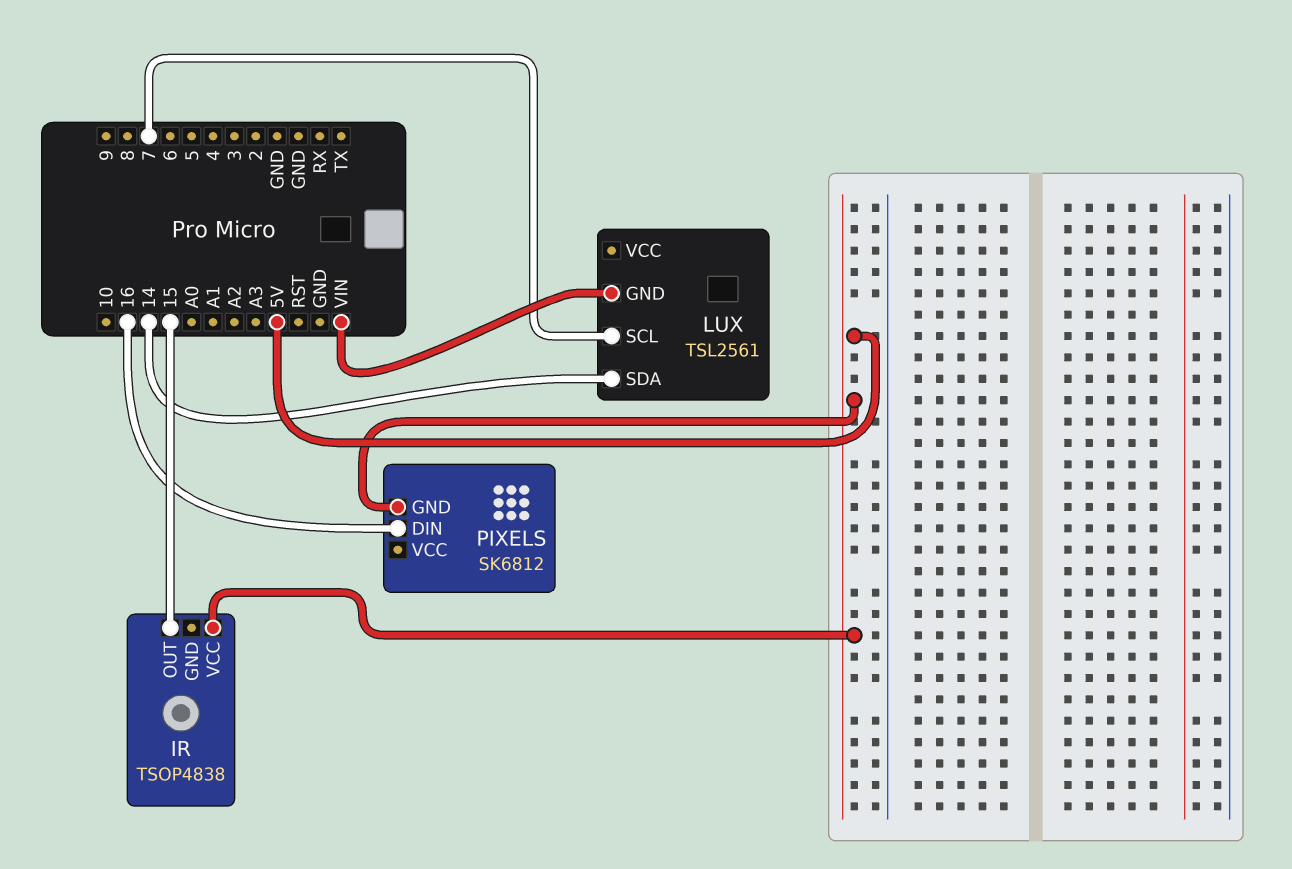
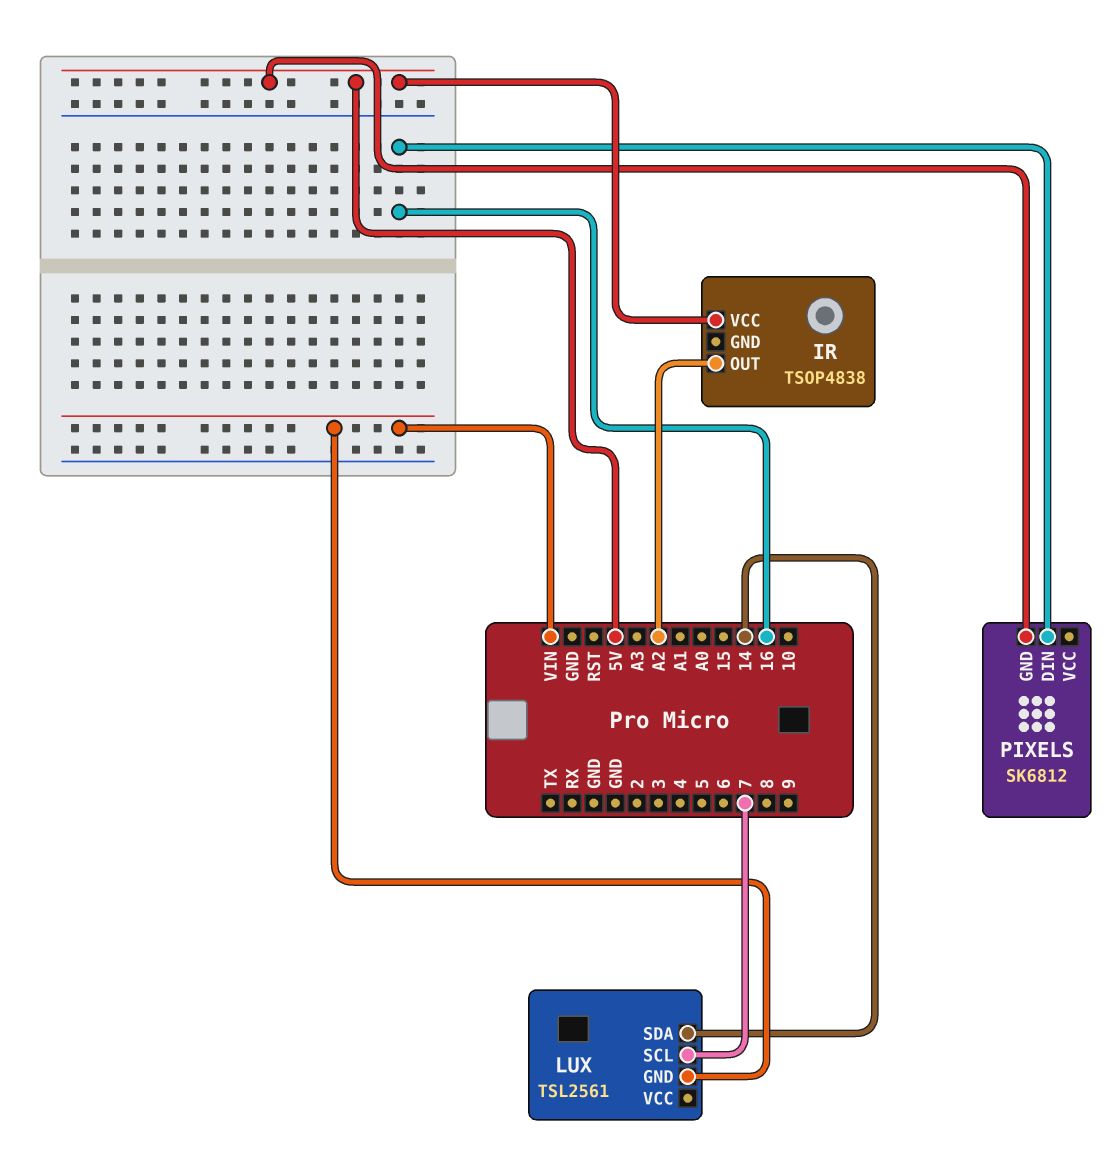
IR pin OUT: 15 -> A2

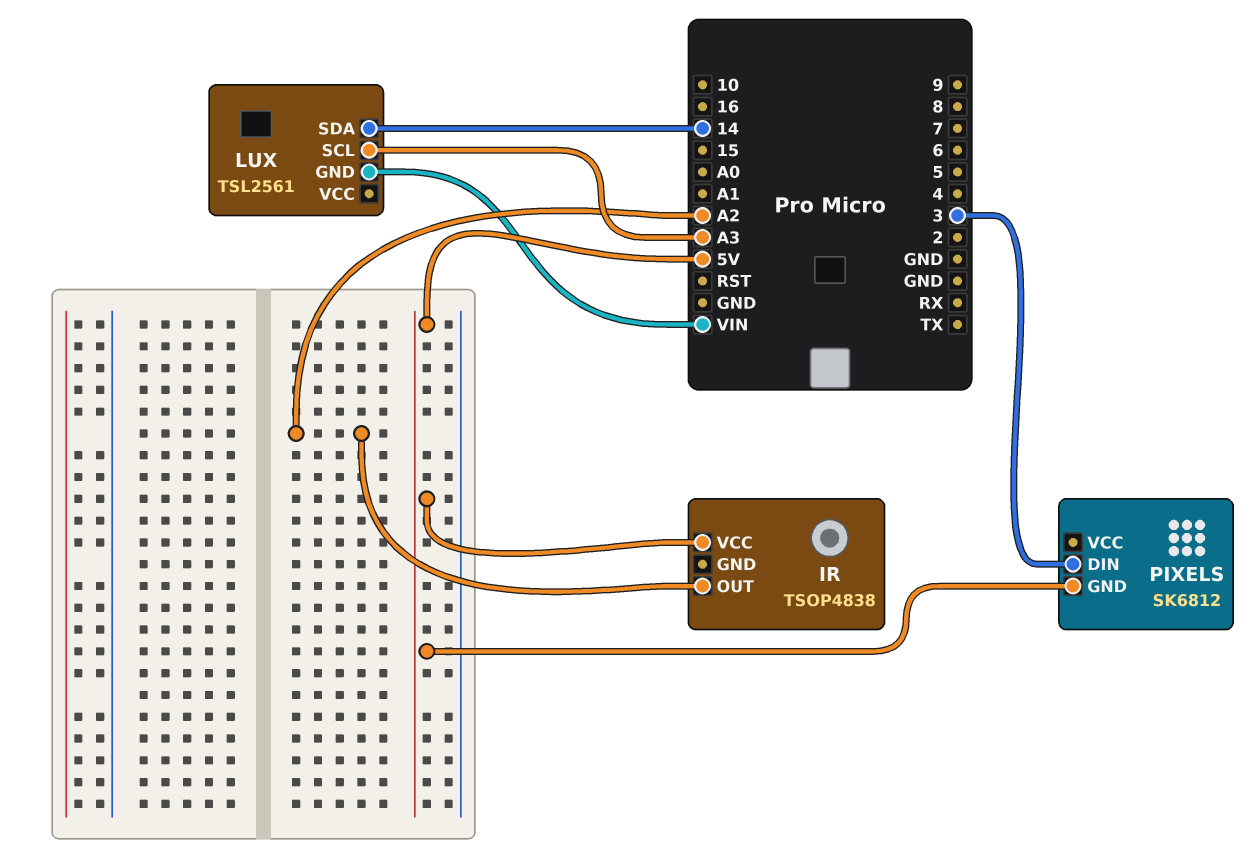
LUX pin SCL: 7 -> A3
PIXELS pin DIN: 16 -> 3

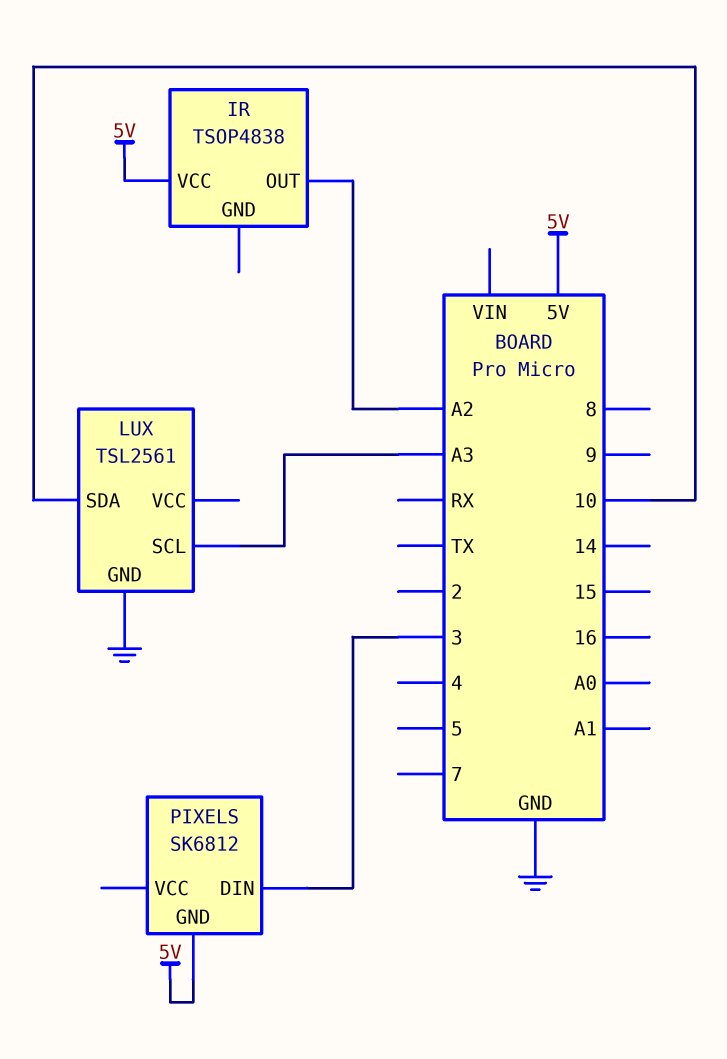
LUX pin GND: VIN -> GND
LUX pin SDA: 14 -> 10

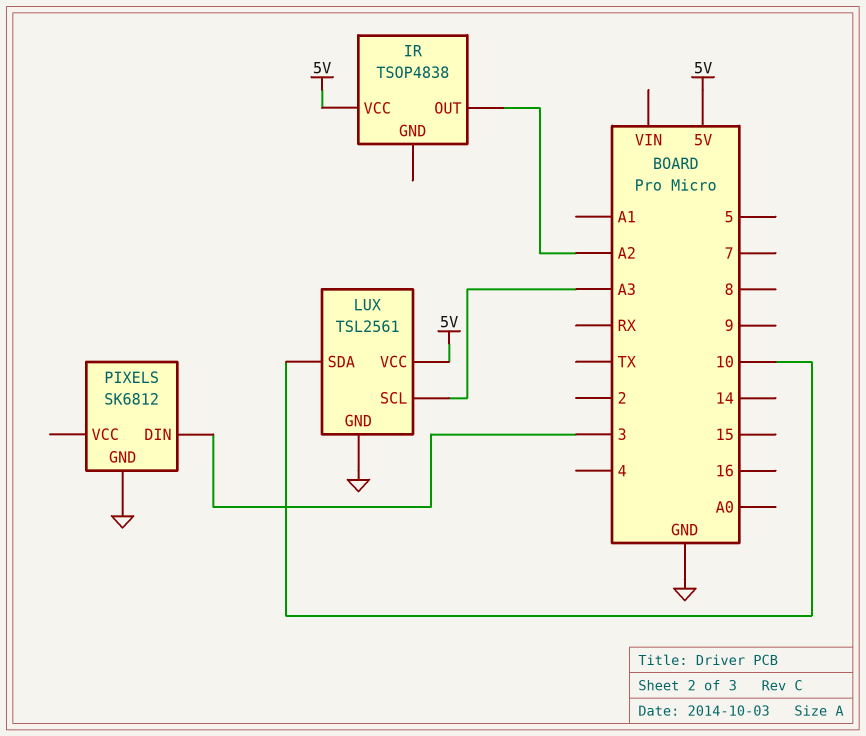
LUX pin VCC: none -> 5V
PIXELS pin GND: 5V -> GND

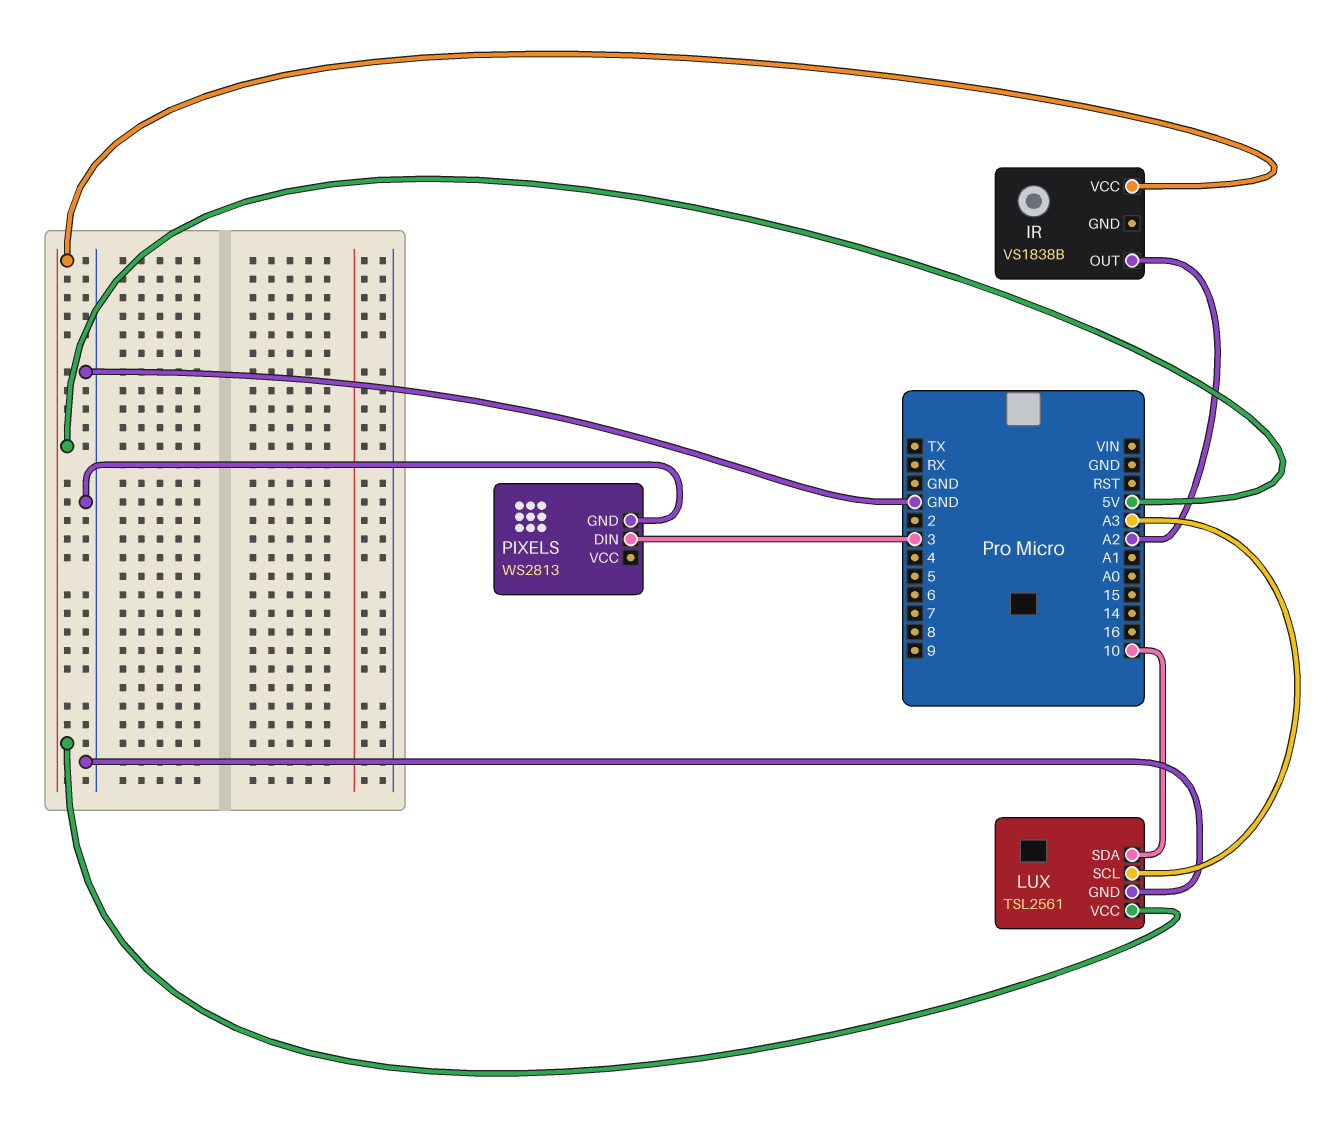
IR: TSOP4838 -> VS1838B
PIXELS: SK6812 -> WS2813

